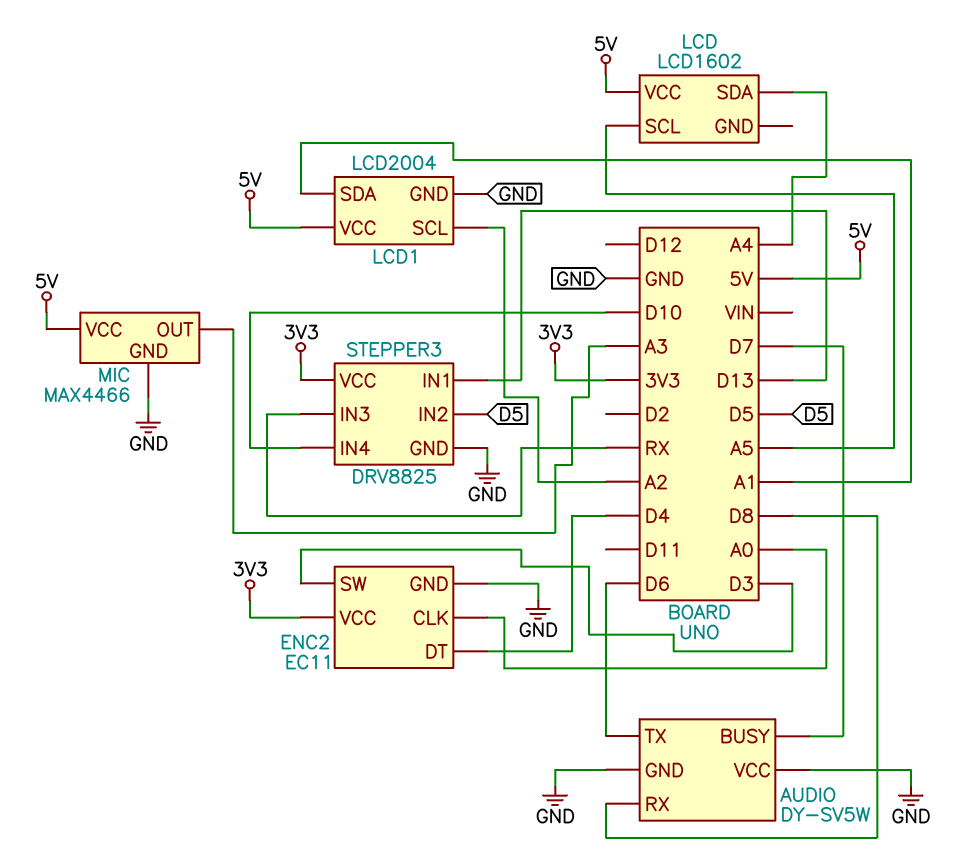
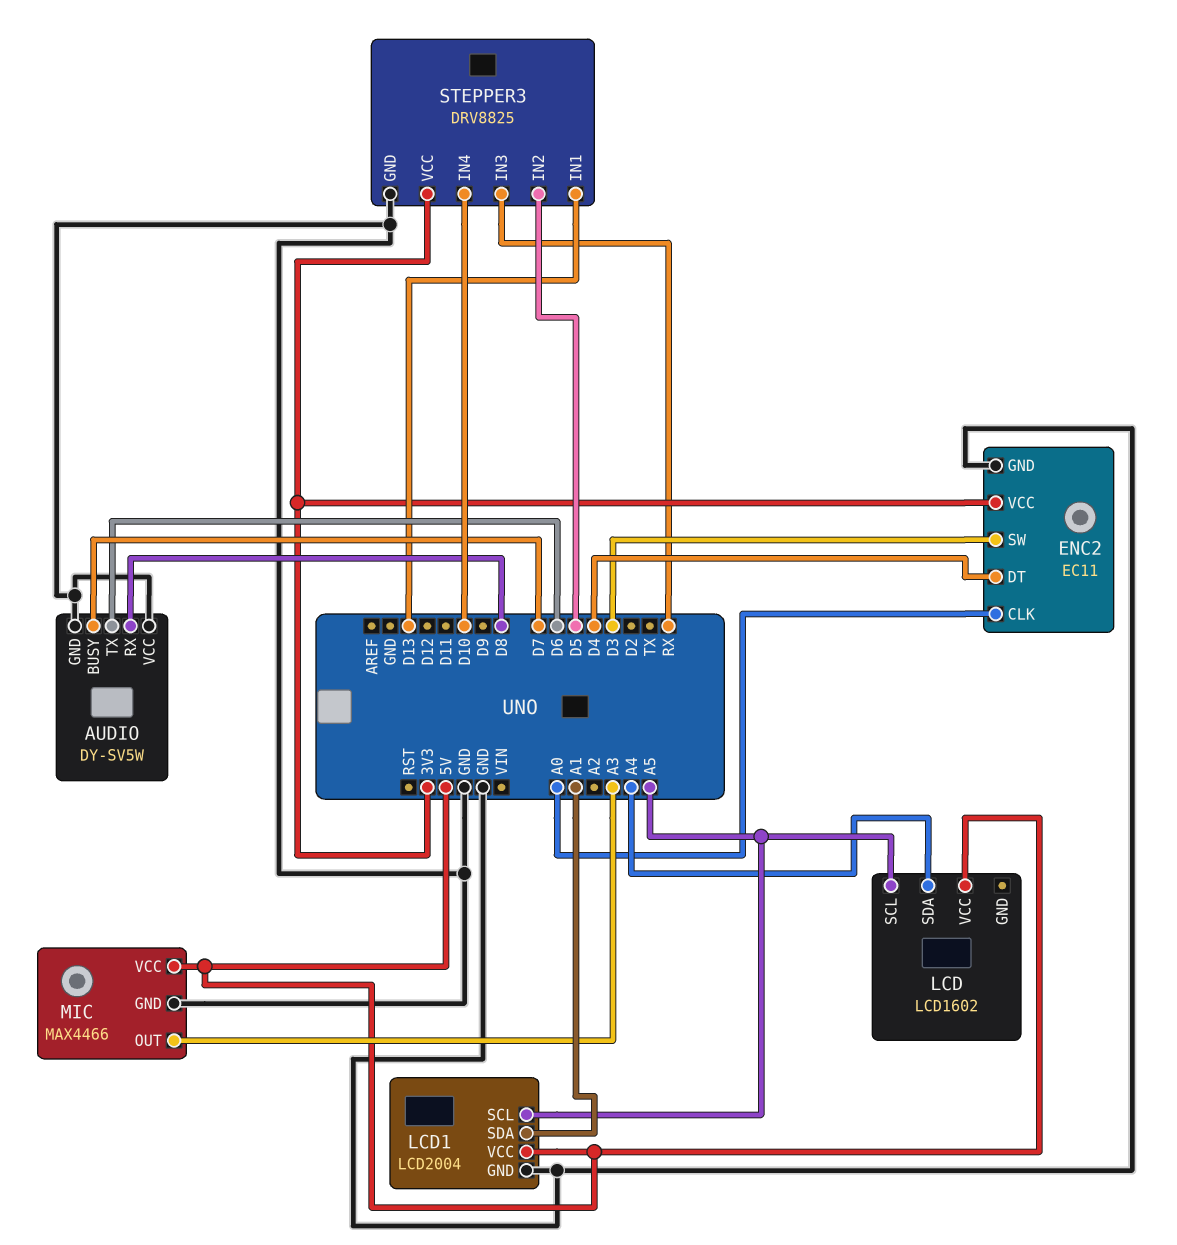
LCD1 pin SCL: A2 -> A5

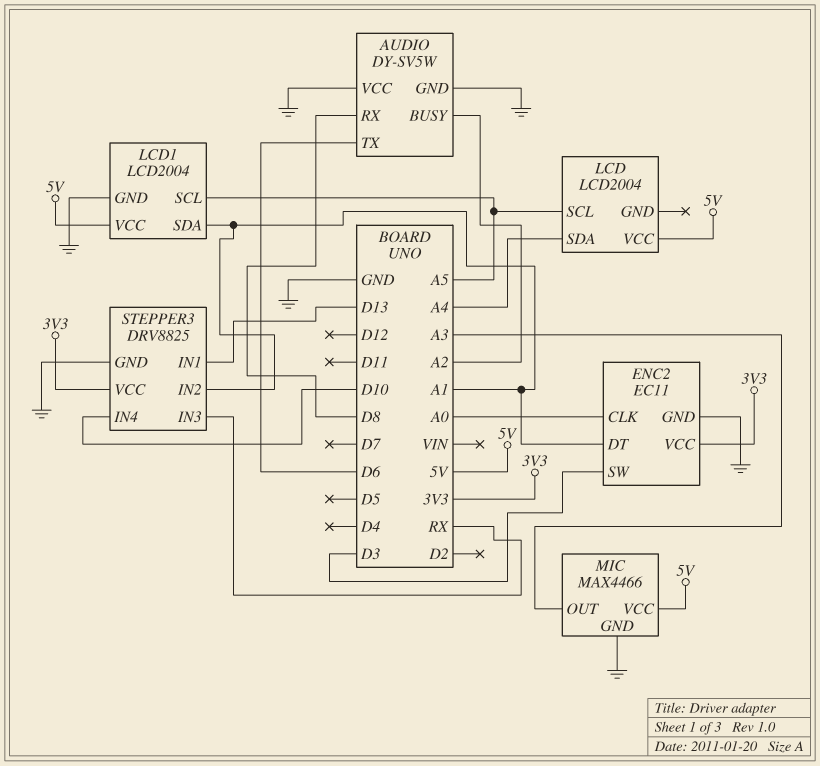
AUDIO pin BUSY: D7 -> A2
ENC2 pin DT: D4 -> A1
LCD: LCD1602 -> LCD2004
STEPPER3 pin IN2: D5 -> A1

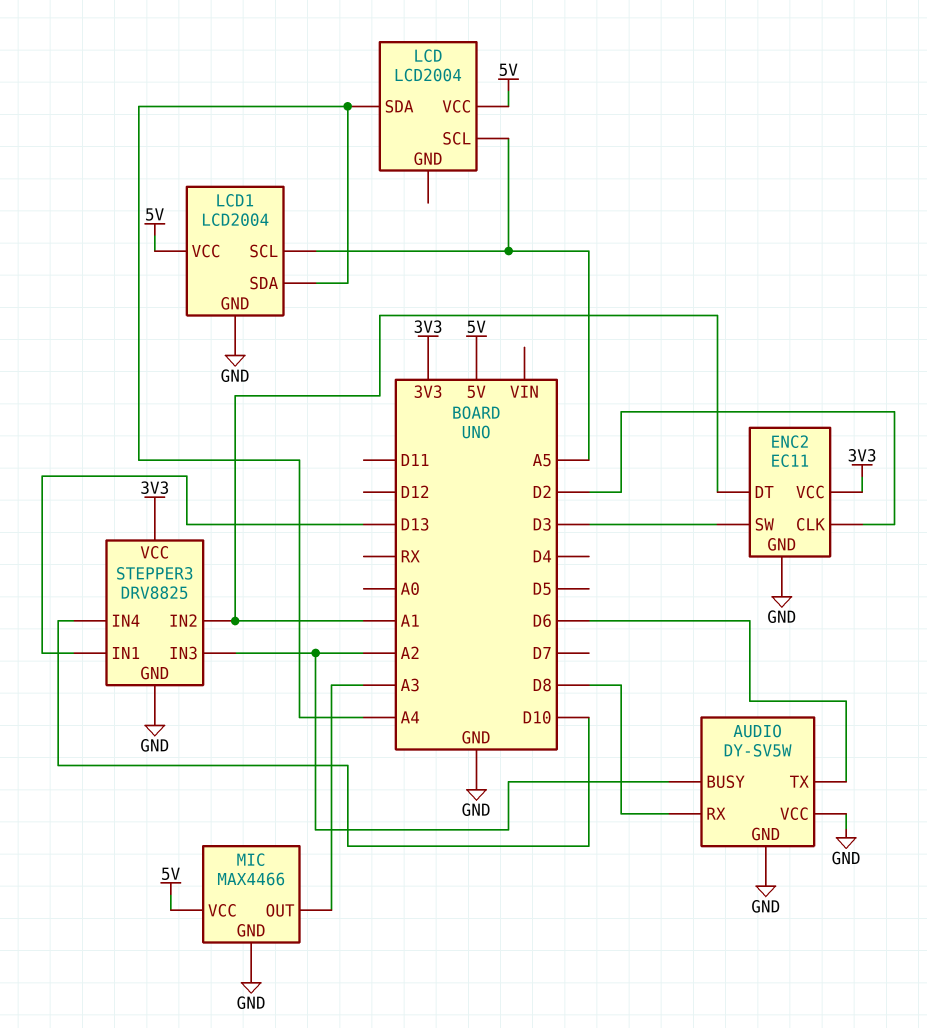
ENC2 pin CLK: A0 -> D2
LCD1 pin SDA: A1 -> A4
STEPPER3 pin IN3: RX -> A2

